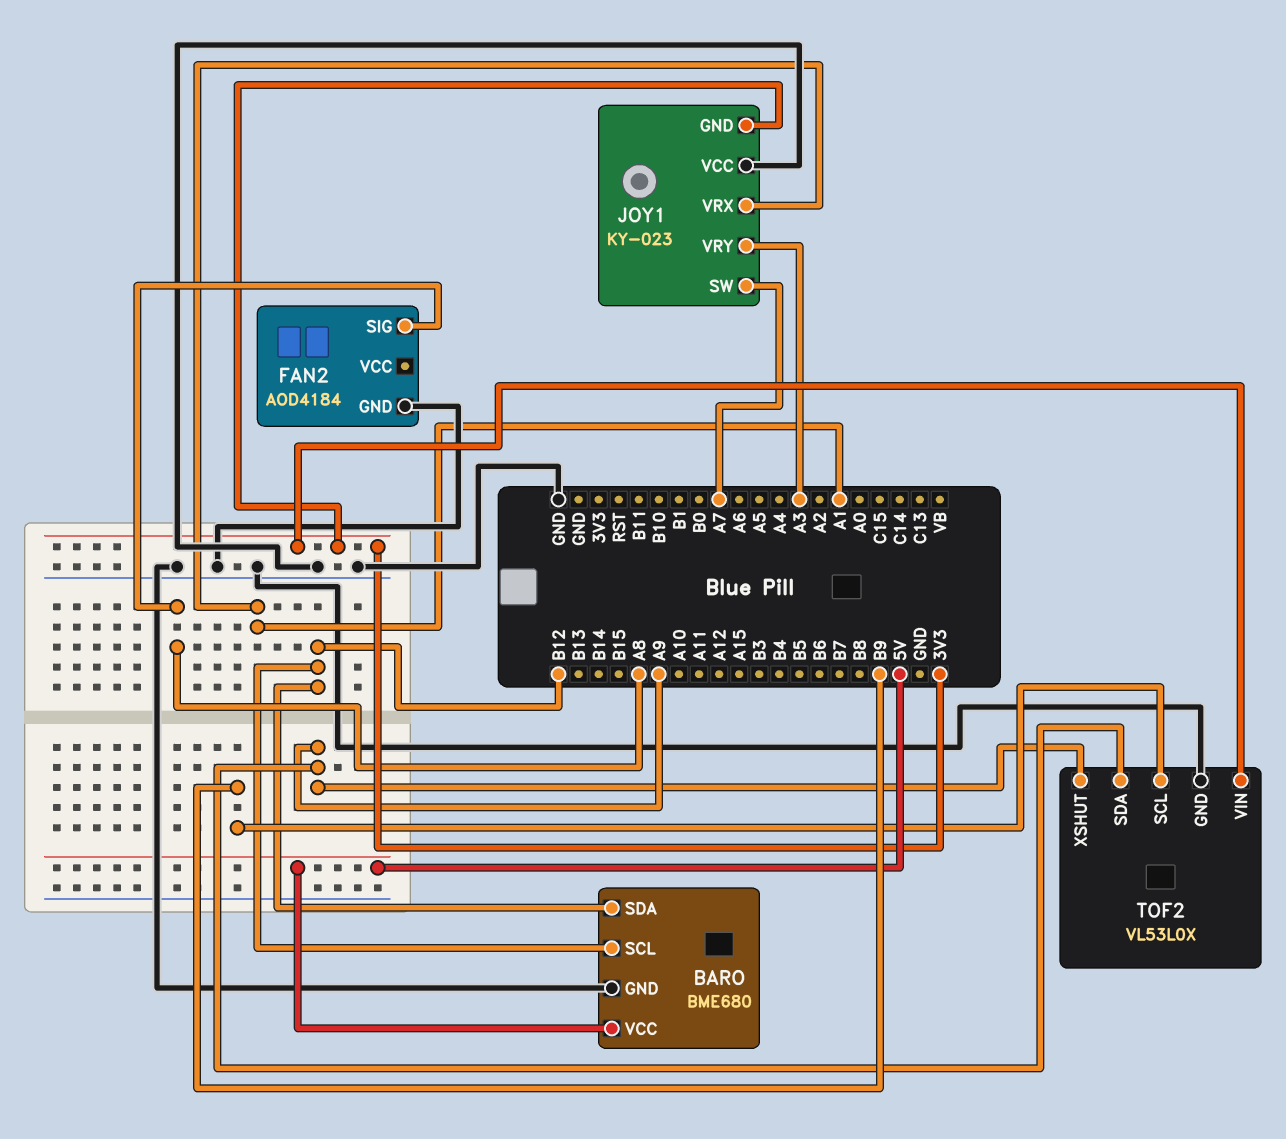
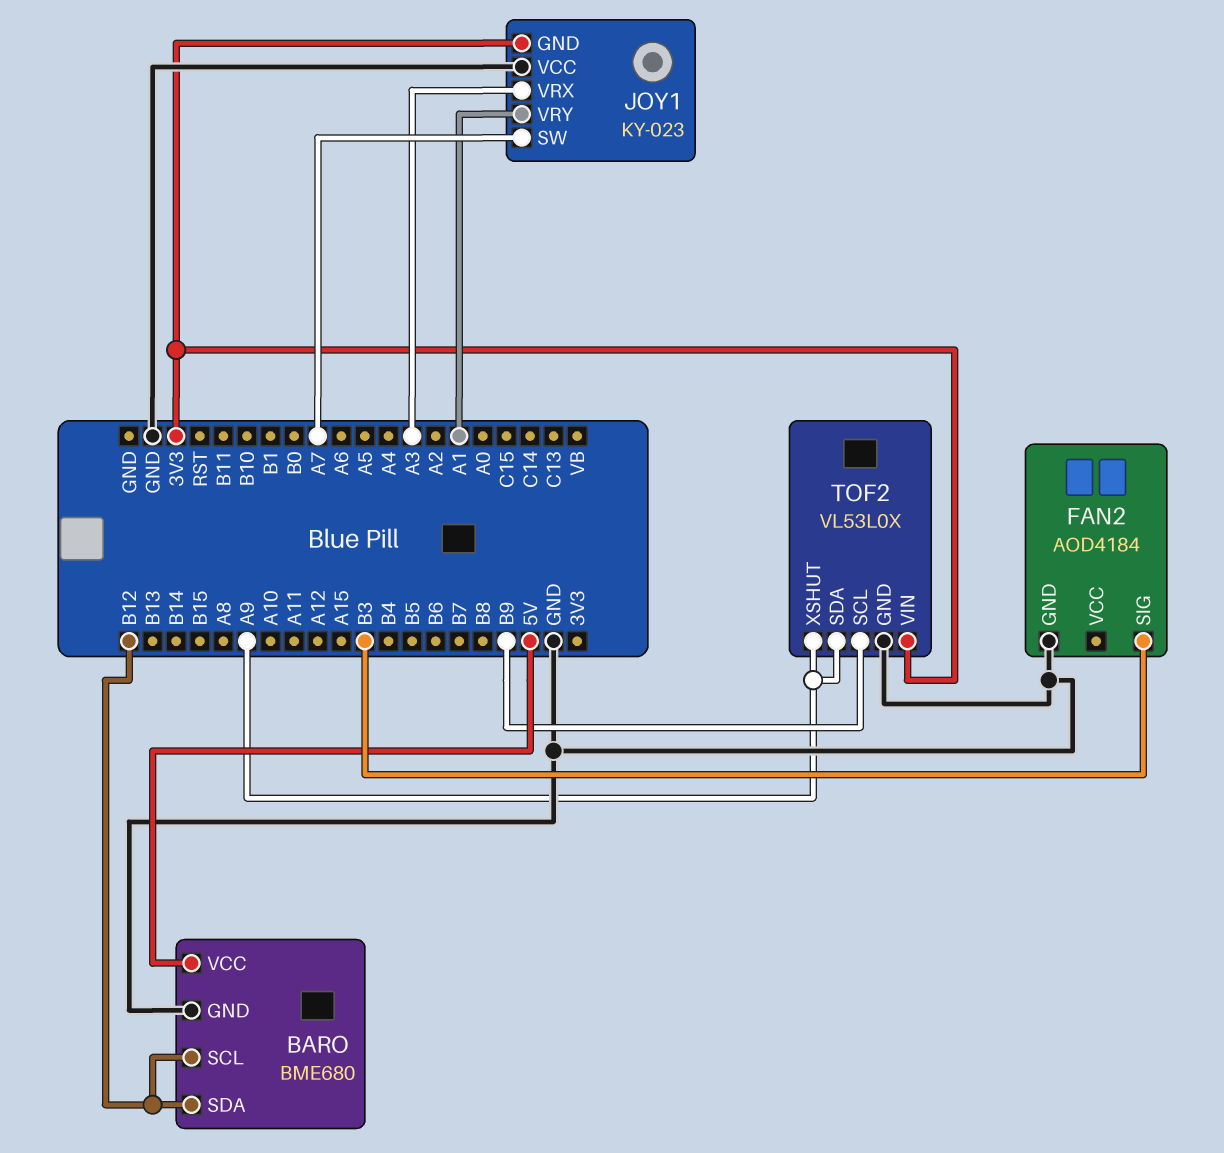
FAN2 pin SIG: A8 -> B3
JOY1 pin VRX: A1 -> A3
JOY1 pin VRY: A3 -> A1

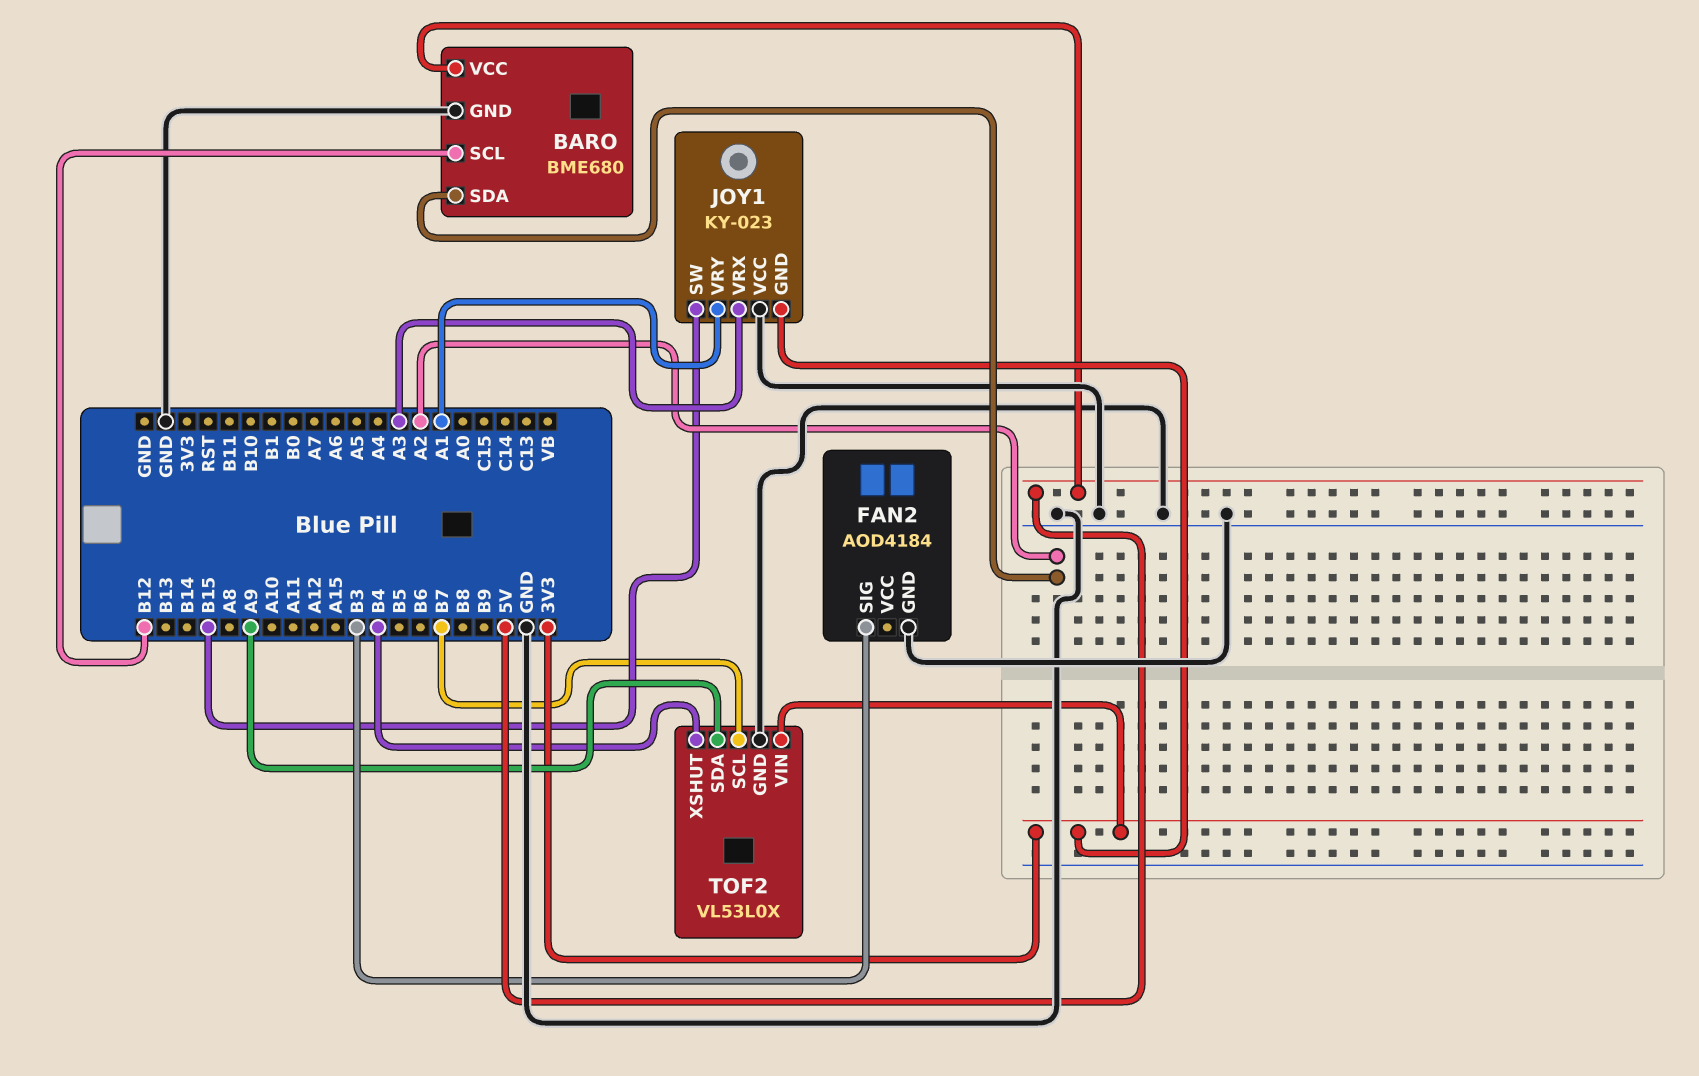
BARO pin SDA: B12 -> A2
JOY1 pin SW: A7 -> B15
TOF2 pin SCL: B9 -> B7
TOF2 pin XSHUT: A9 -> B4

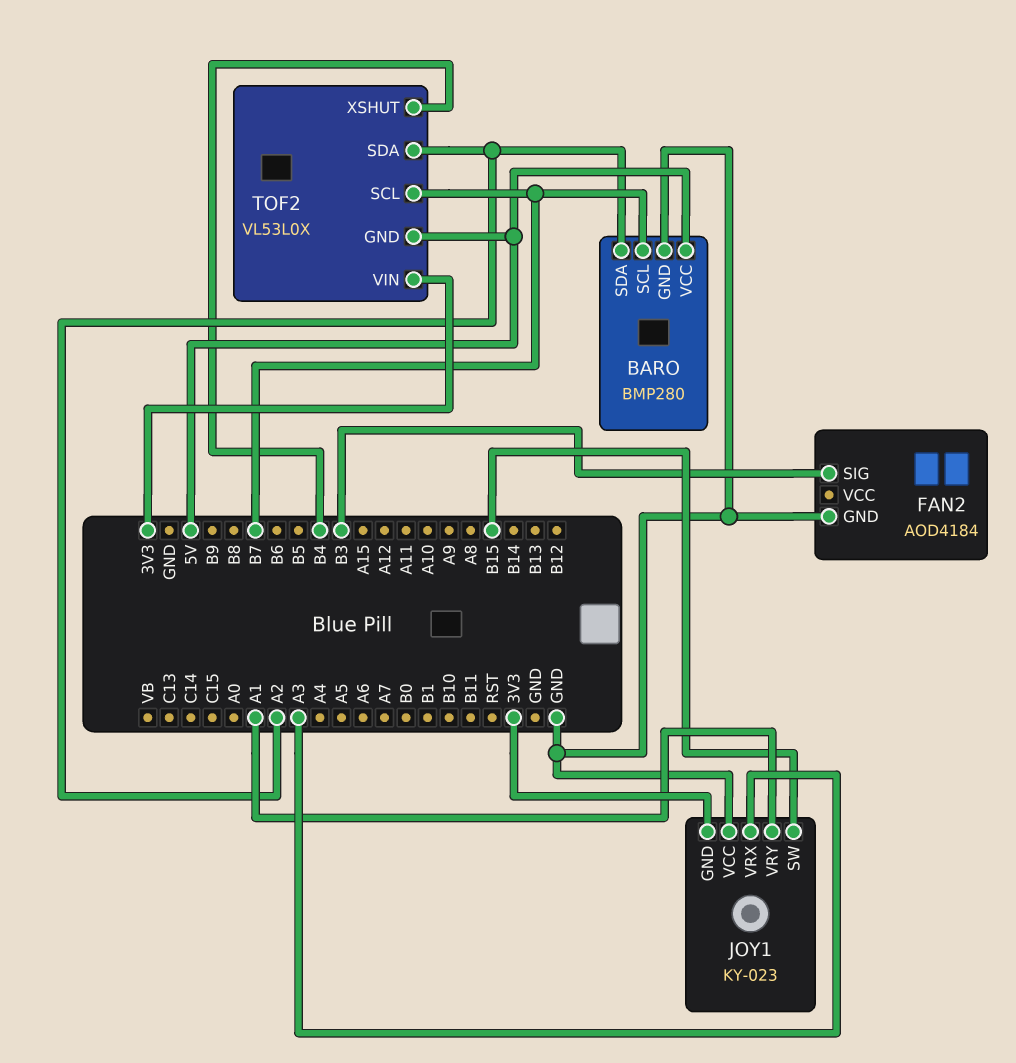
BARO: BME680 -> BMP280
BARO pin SCL: B12 -> B7
TOF2 pin GND: GND -> 5V
TOF2 pin SDA: A9 -> A2

